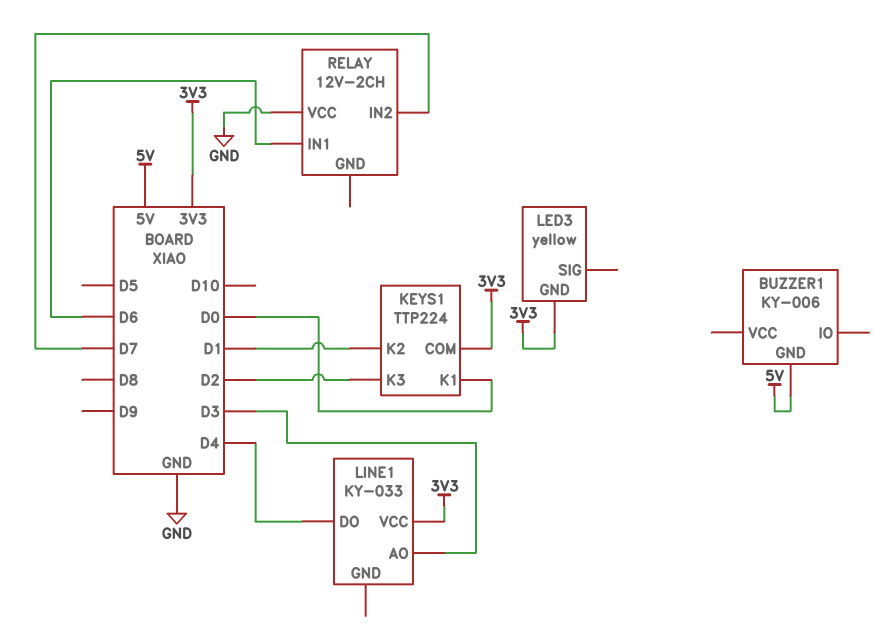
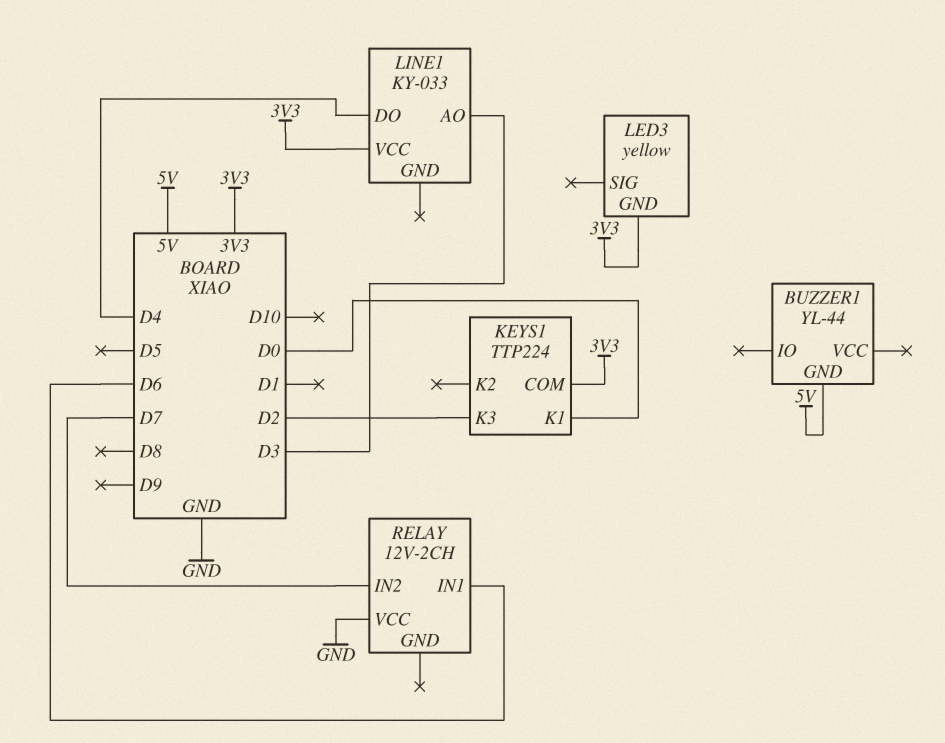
BUZZER1: KY-006 -> YL-44
KEYS1 pin K2: D1 -> none

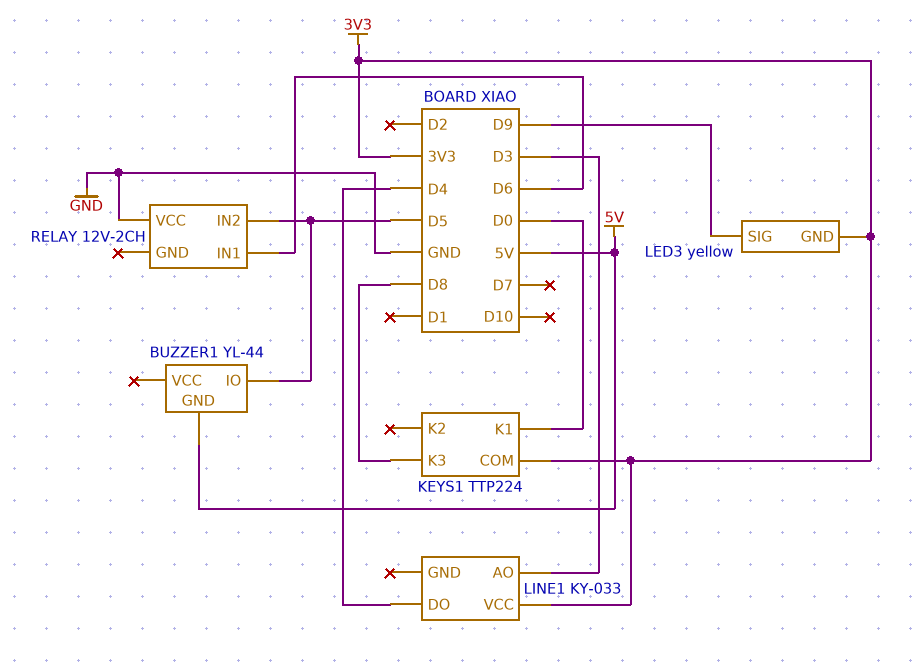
BUZZER1 pin IO: none -> D5
KEYS1 pin K3: D2 -> D8
LED3 pin SIG: none -> D9
RELAY pin IN2: D7 -> D5

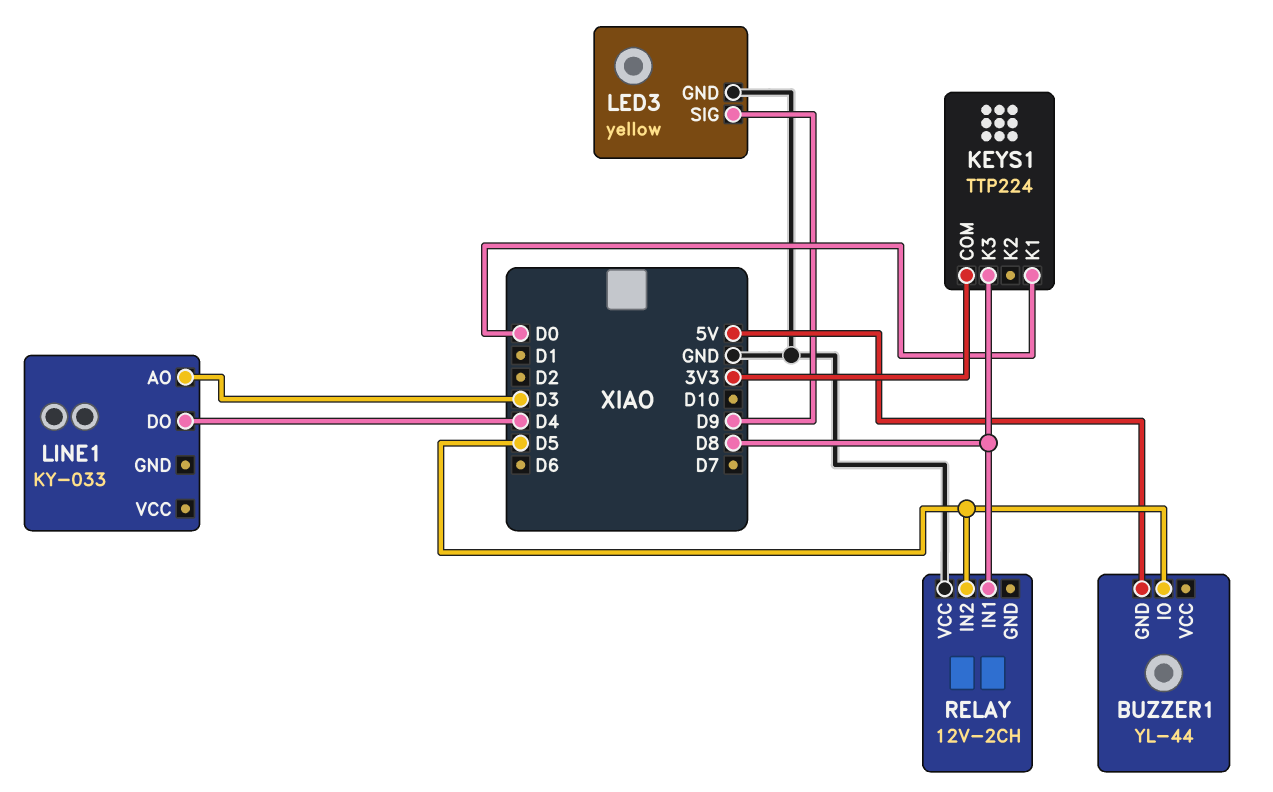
LED3 pin GND: 3V3 -> GND
LINE1 pin VCC: 3V3 -> none
RELAY pin IN1: D6 -> D8

